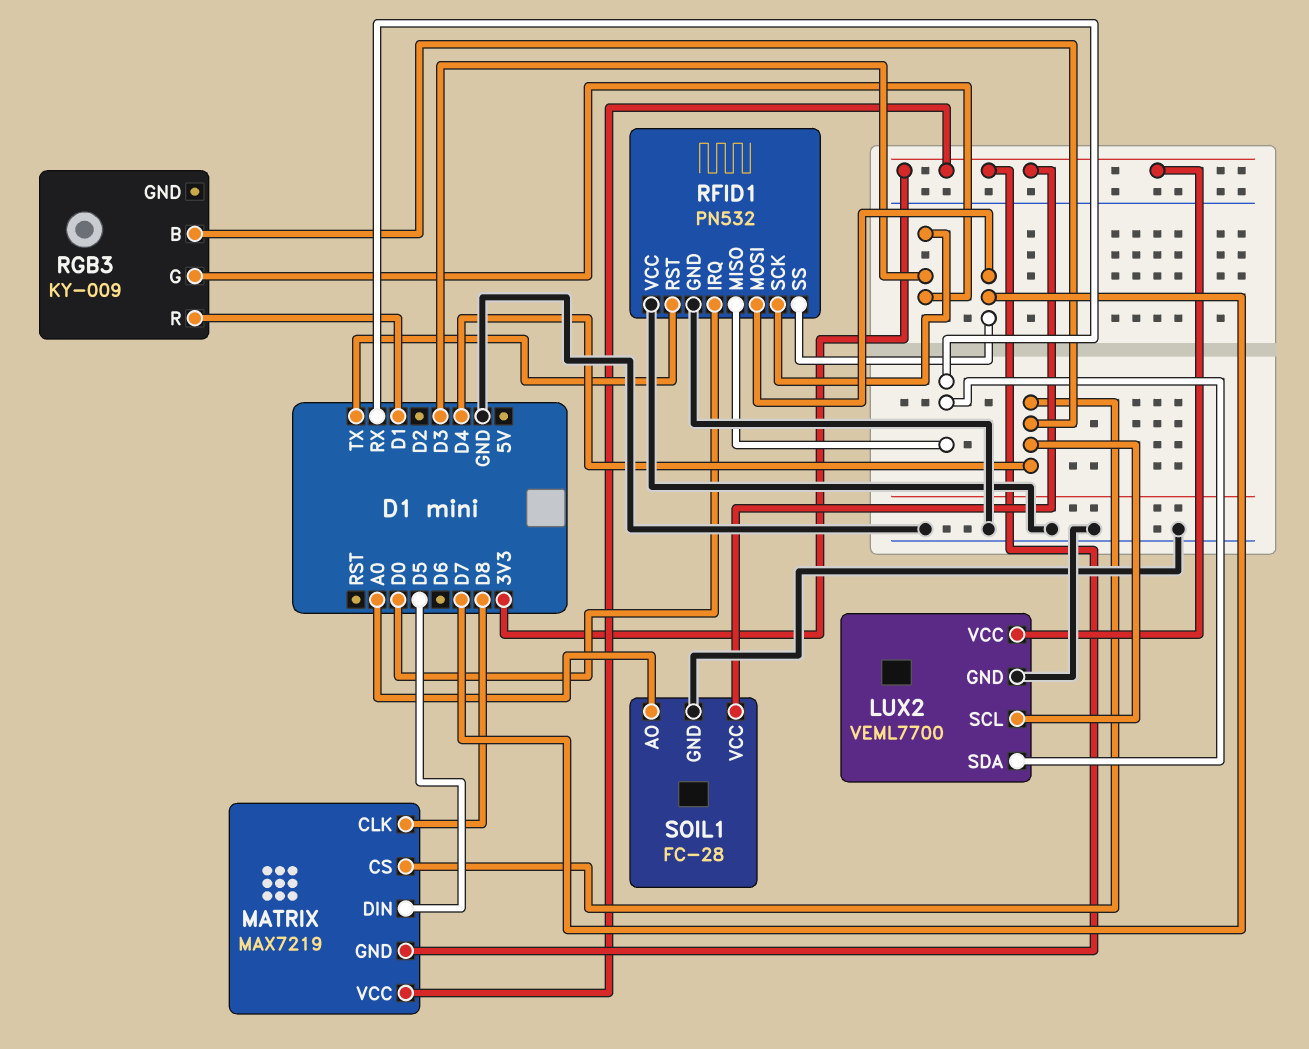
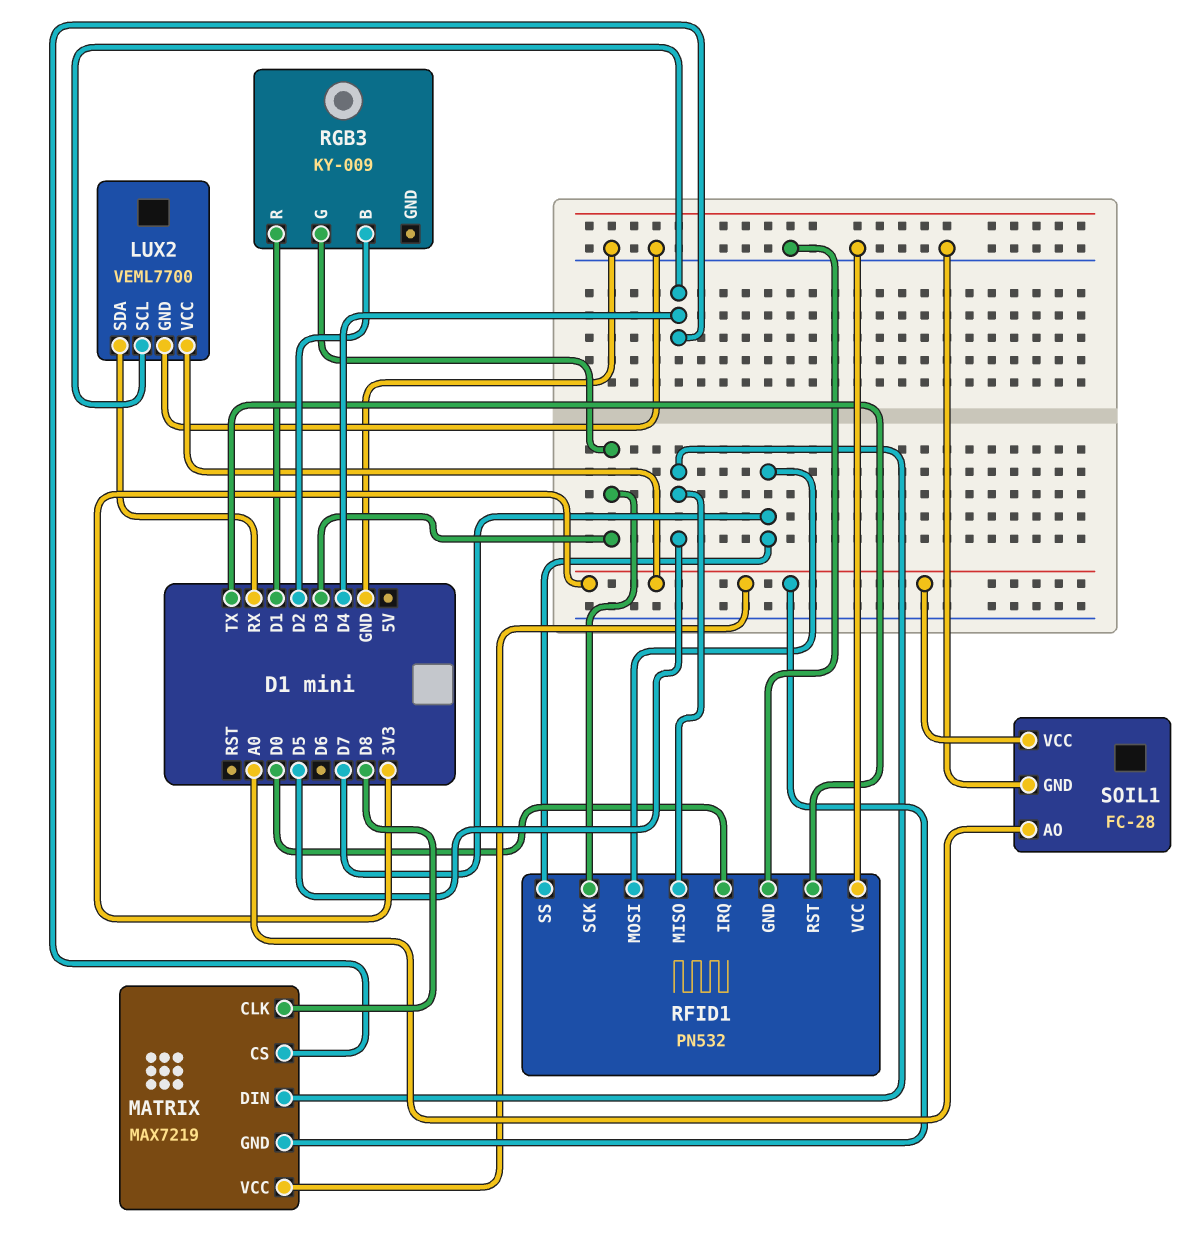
RFID1 pin MISO: RX -> D5
RGB3 pin B: D4 -> D2

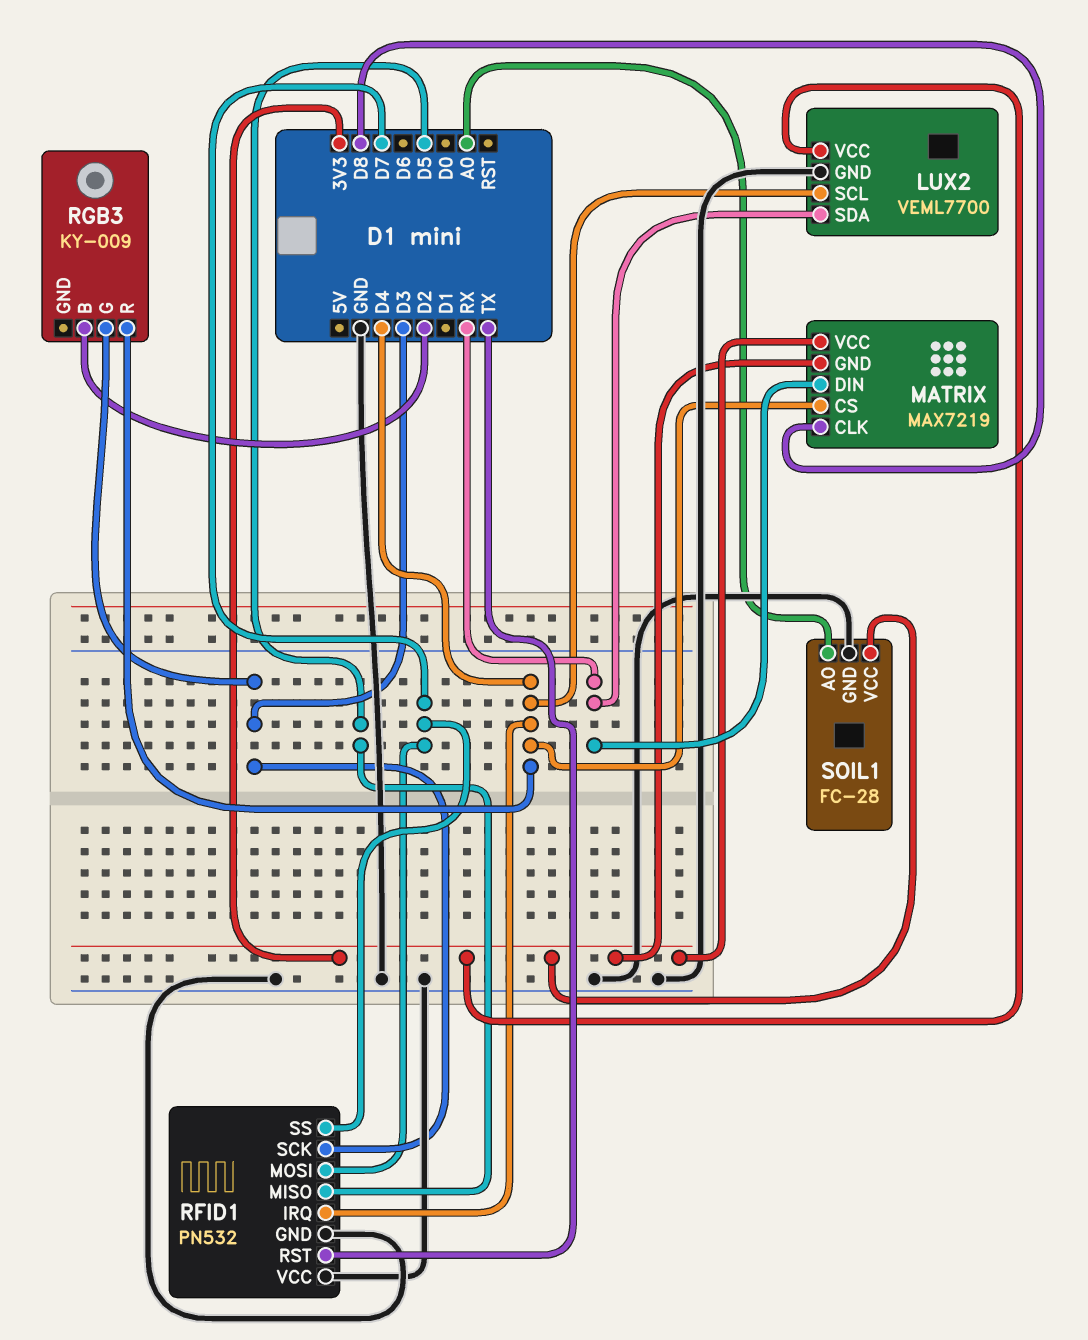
MATRIX pin DIN: D5 -> RX
RFID1 pin IRQ: D0 -> D4
RGB3 pin R: D1 -> D4

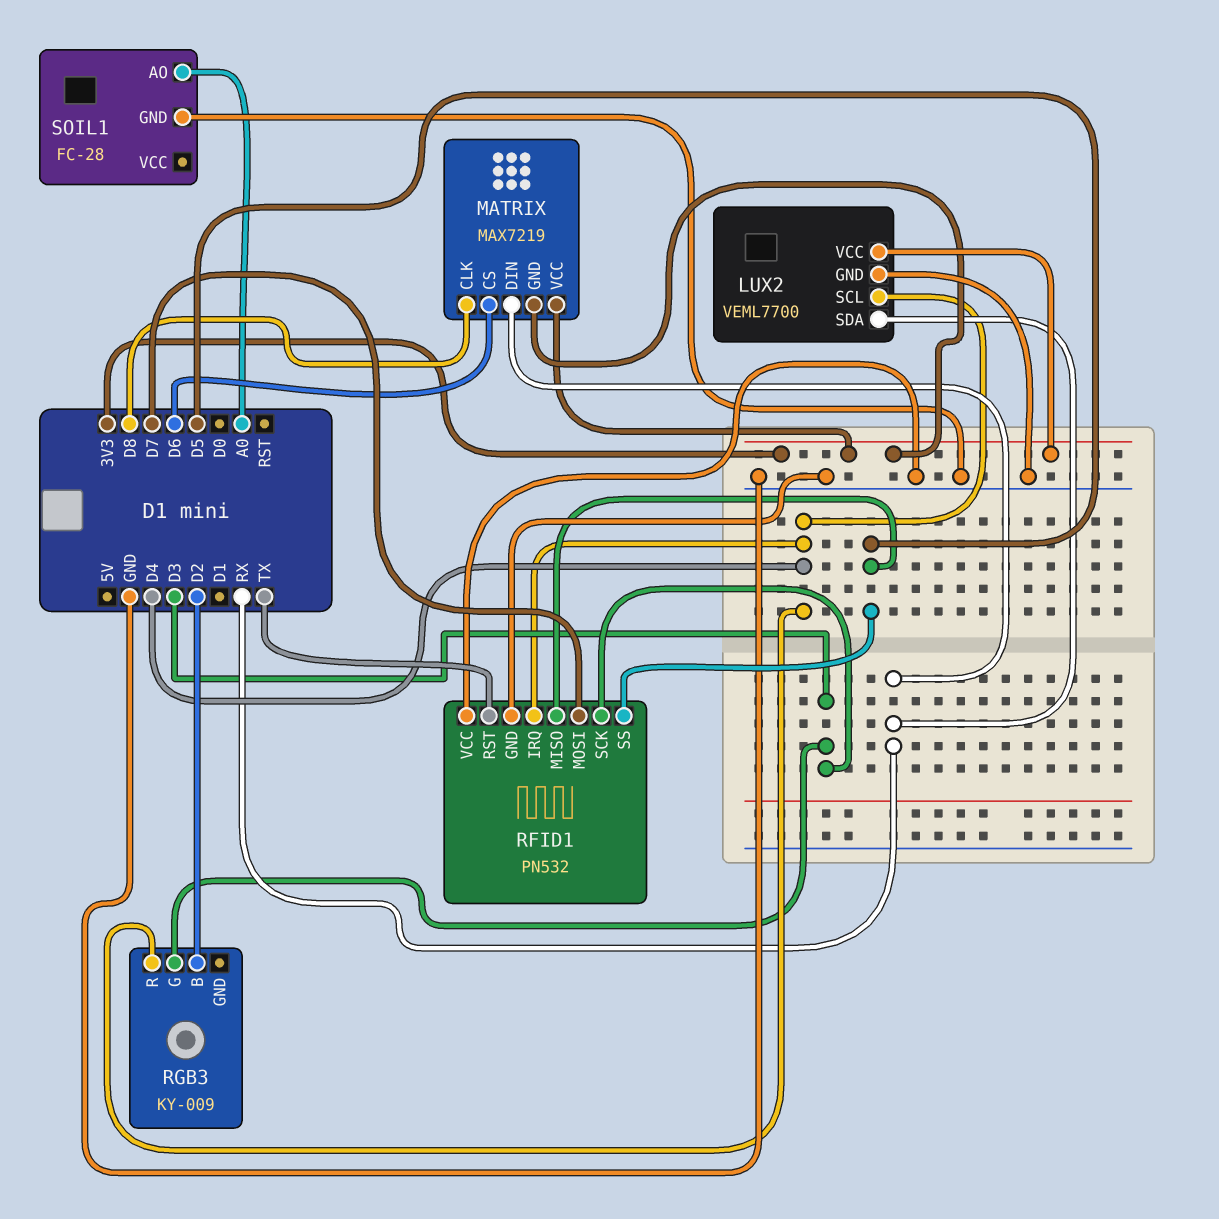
MATRIX pin CS: D4 -> D6
RFID1 pin SS: D7 -> D5
SOIL1 pin VCC: 3V3 -> none

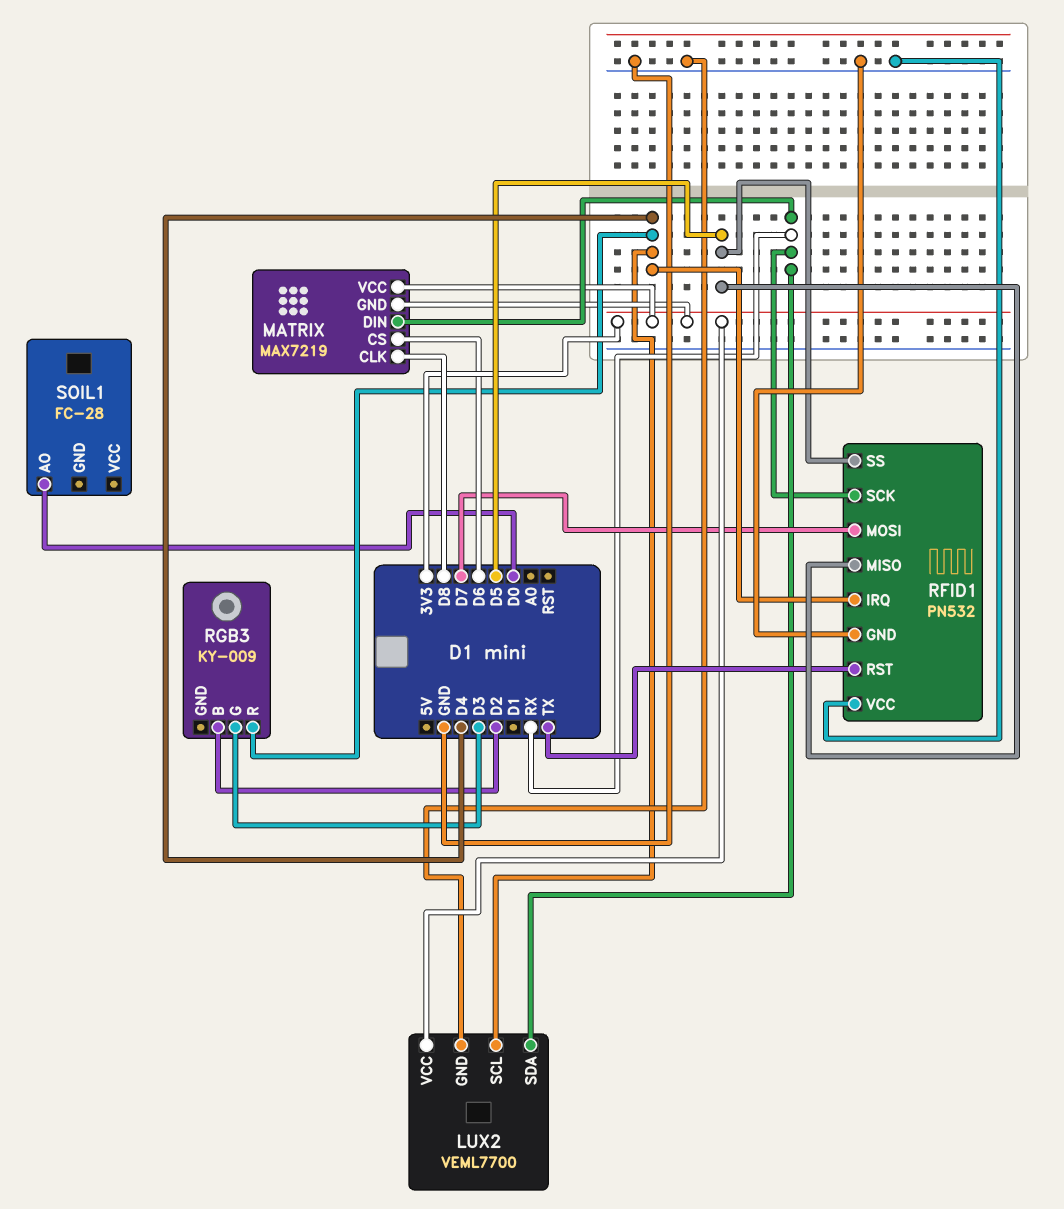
RFID1 pin SCK: D3 -> RX
SOIL1 pin AO: A0 -> D0
SOIL1 pin GND: GND -> none

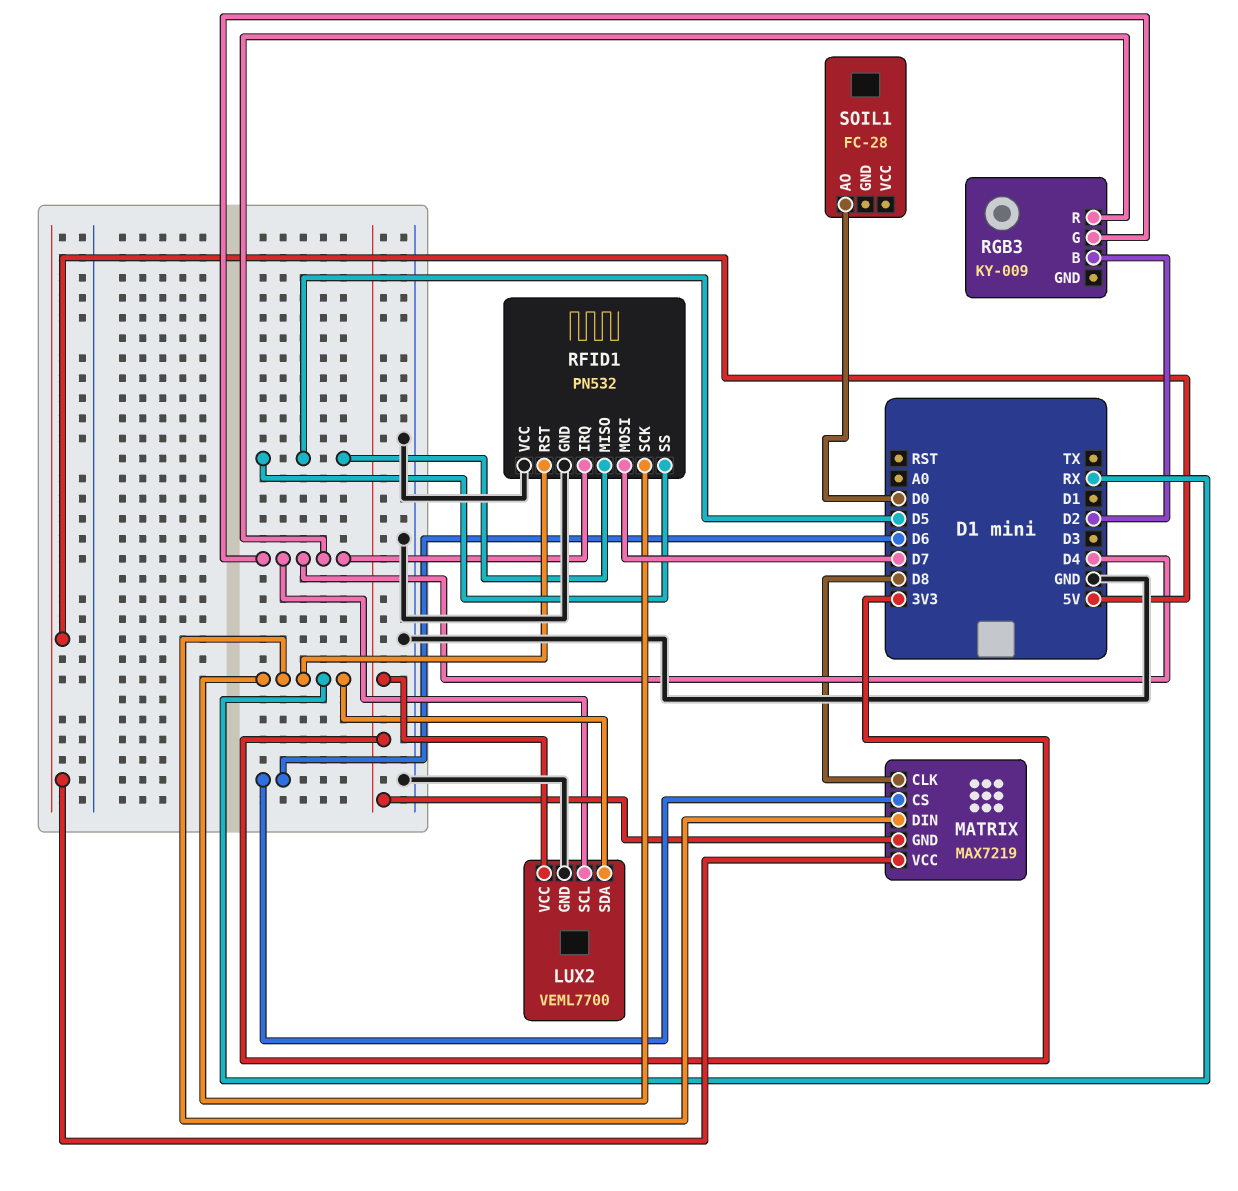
MATRIX pin VCC: 3V3 -> 5V
RFID1 pin RST: TX -> RX
RGB3 pin G: D3 -> D4

